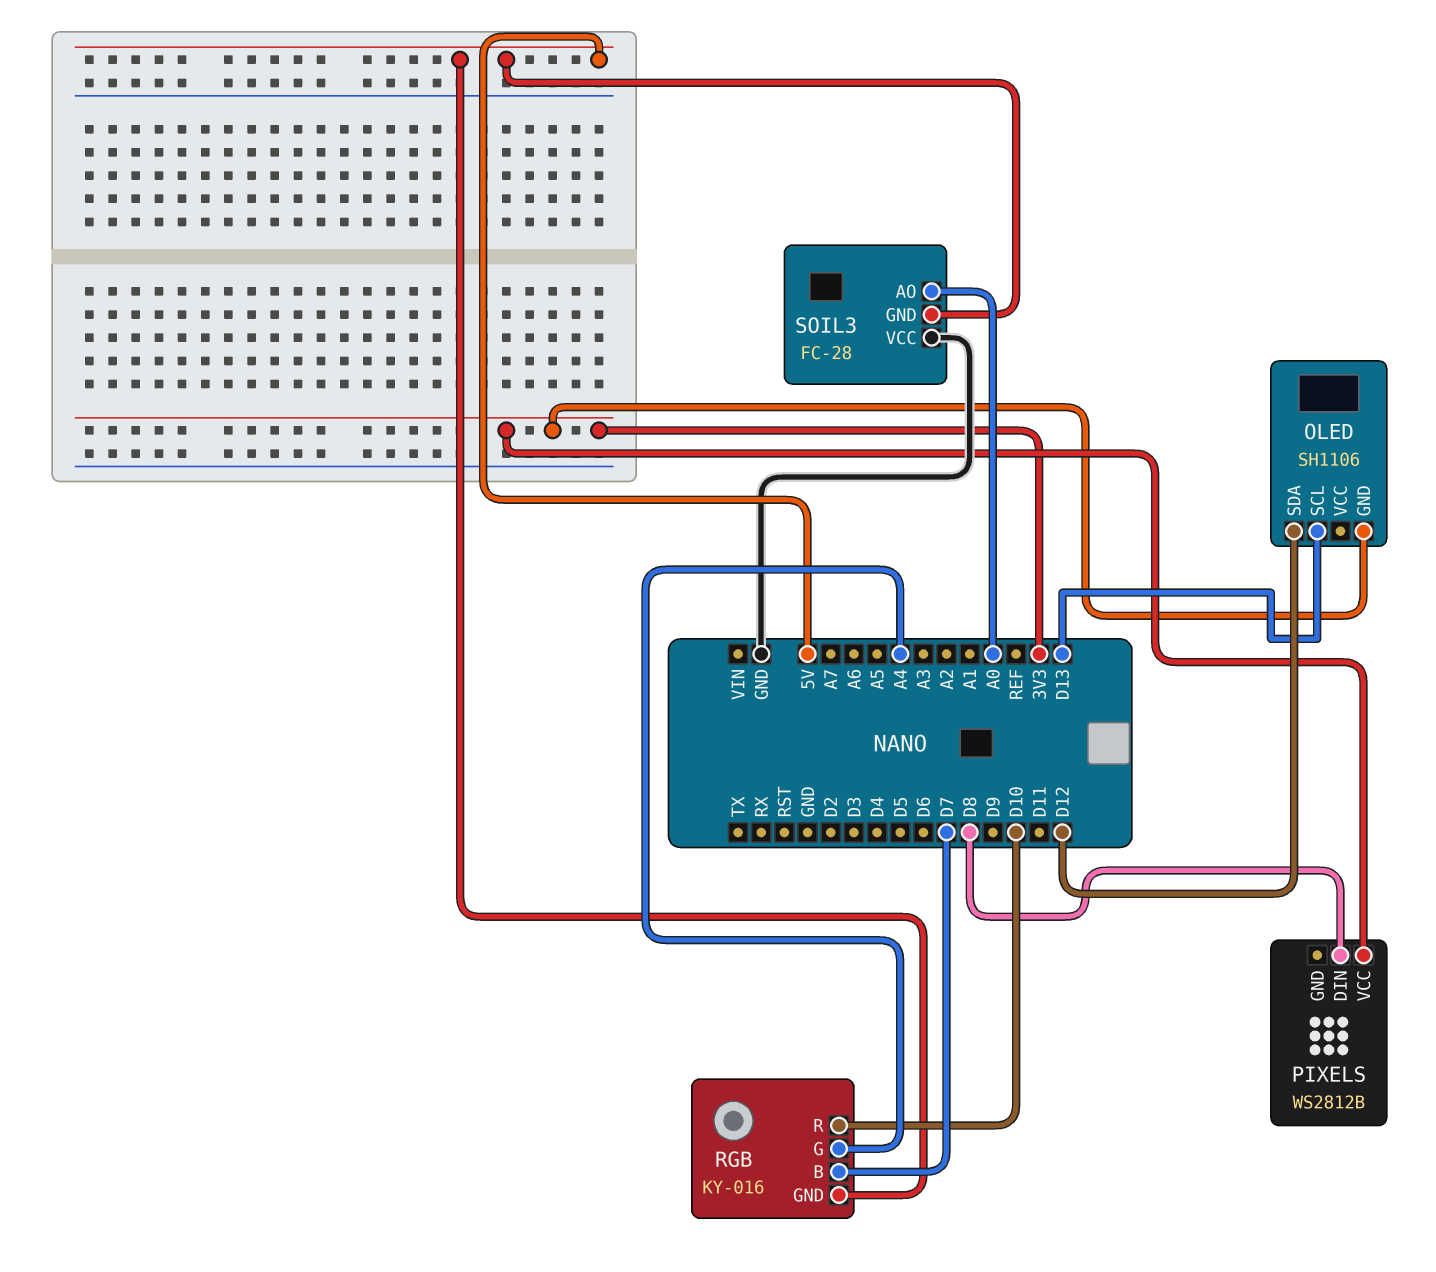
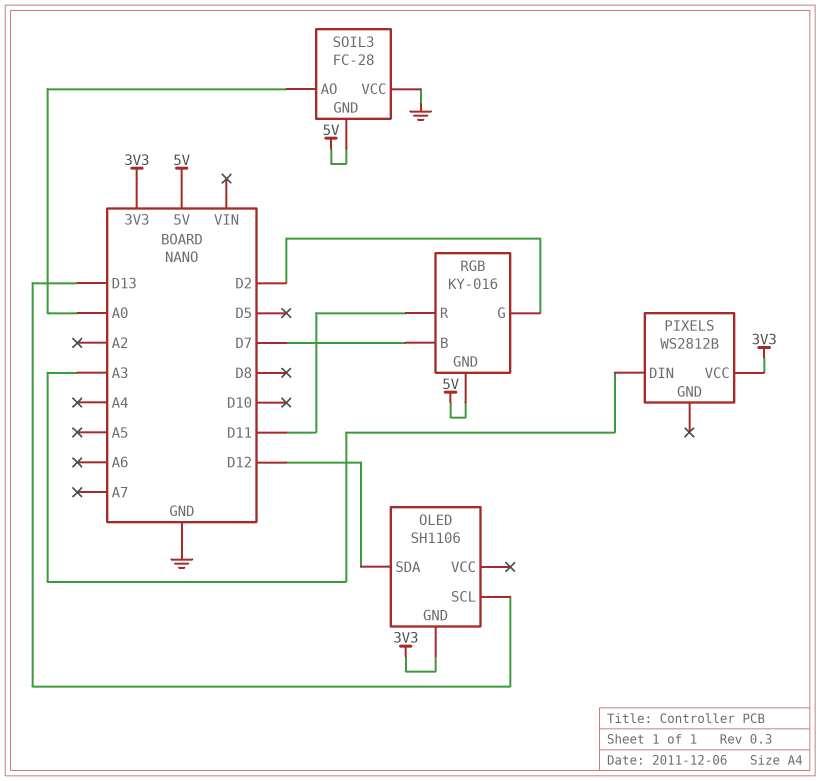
PIXELS pin DIN: D8 -> A3
RGB pin G: A4 -> D2
RGB pin R: D10 -> D11

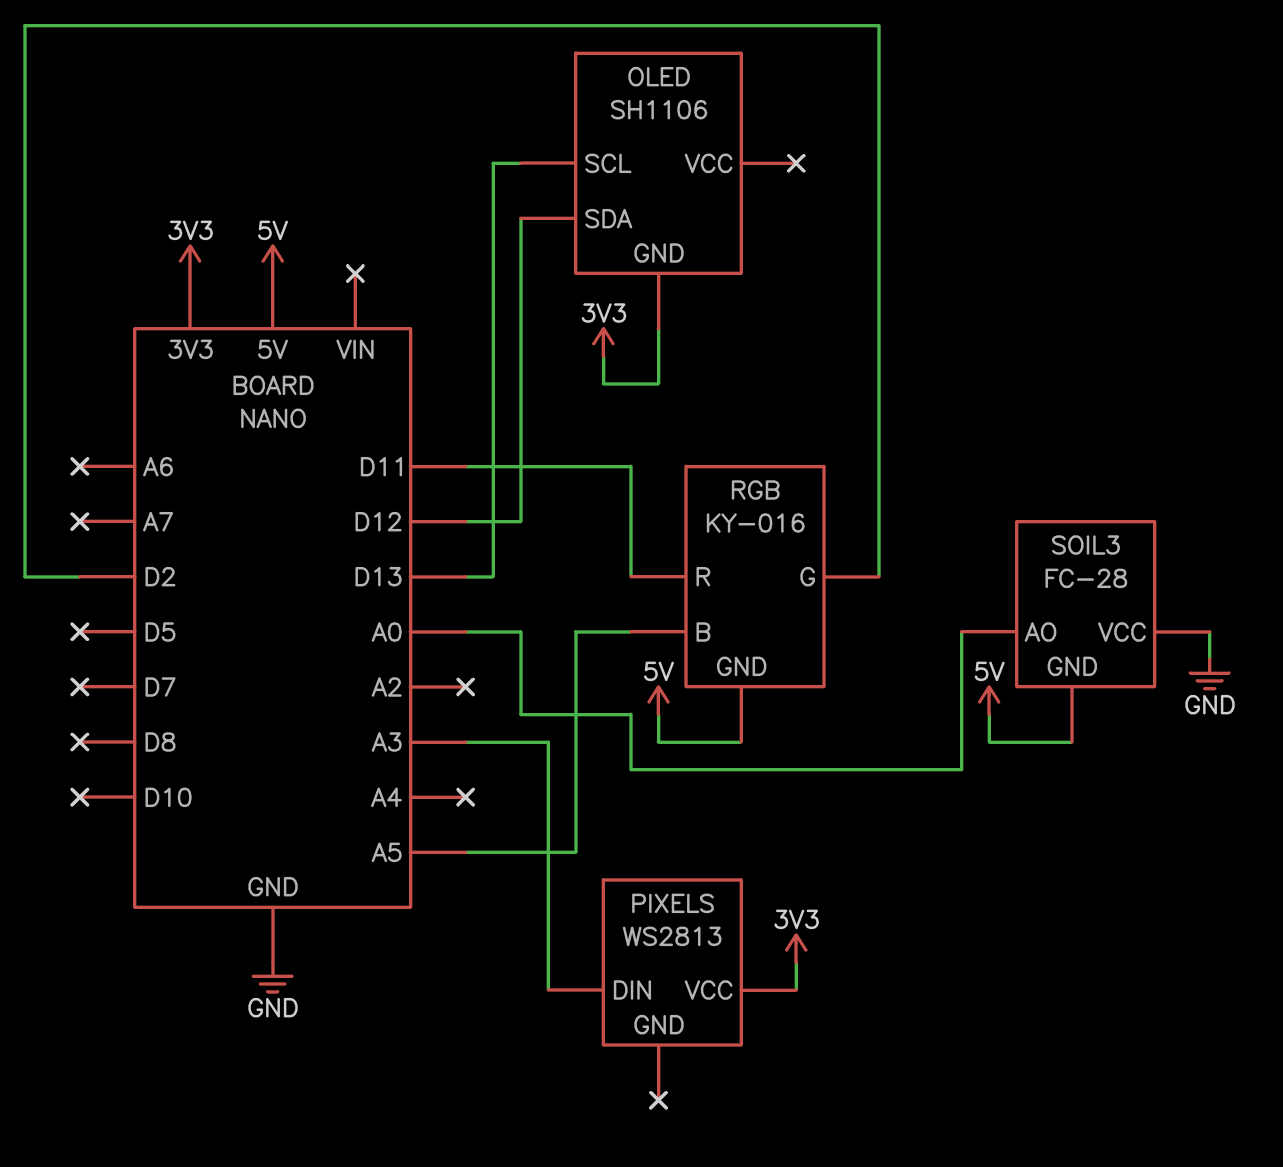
PIXELS: WS2812B -> WS2813
RGB pin B: D7 -> A5

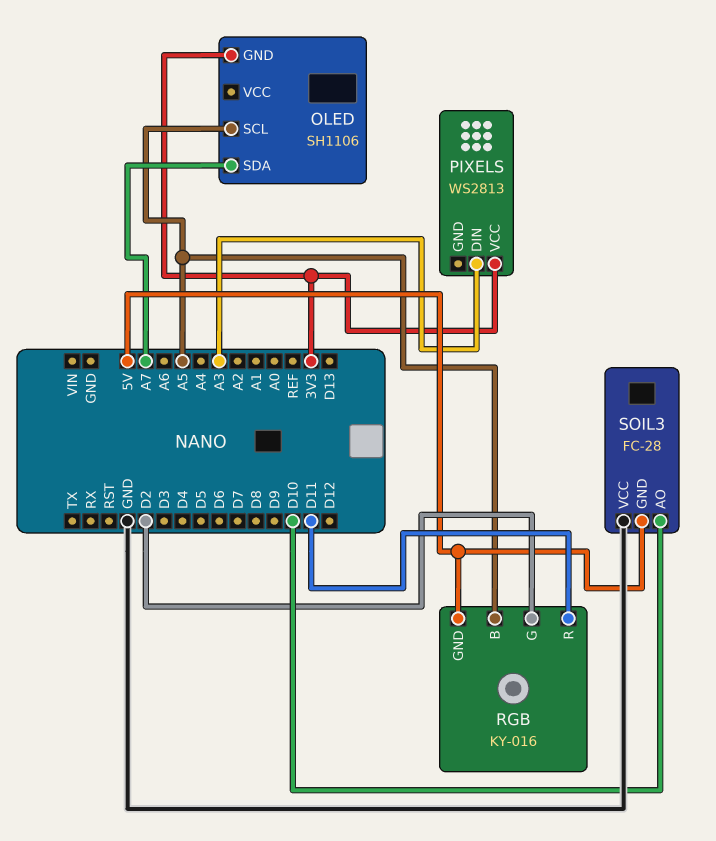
OLED pin SCL: D13 -> A5
OLED pin SDA: D12 -> A7
SOIL3 pin AO: A0 -> D10

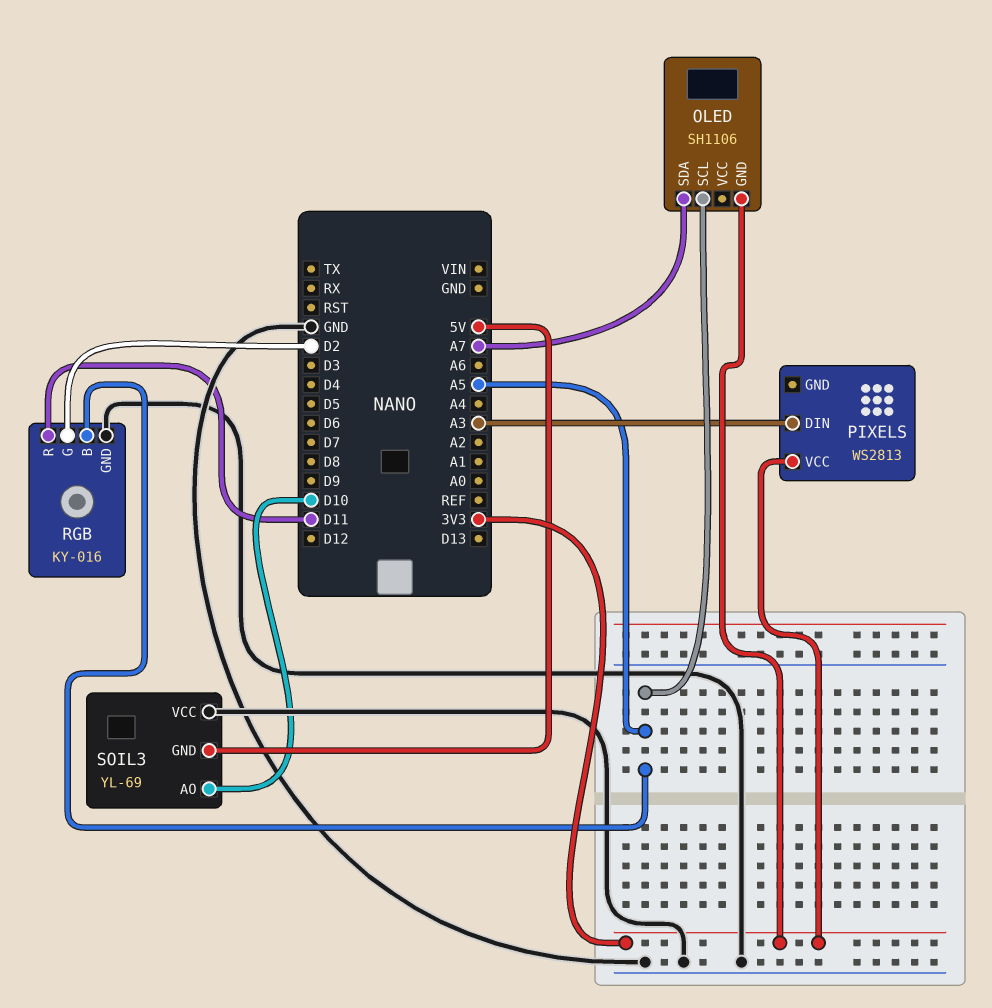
RGB pin GND: 5V -> GND
SOIL3: FC-28 -> YL-69

